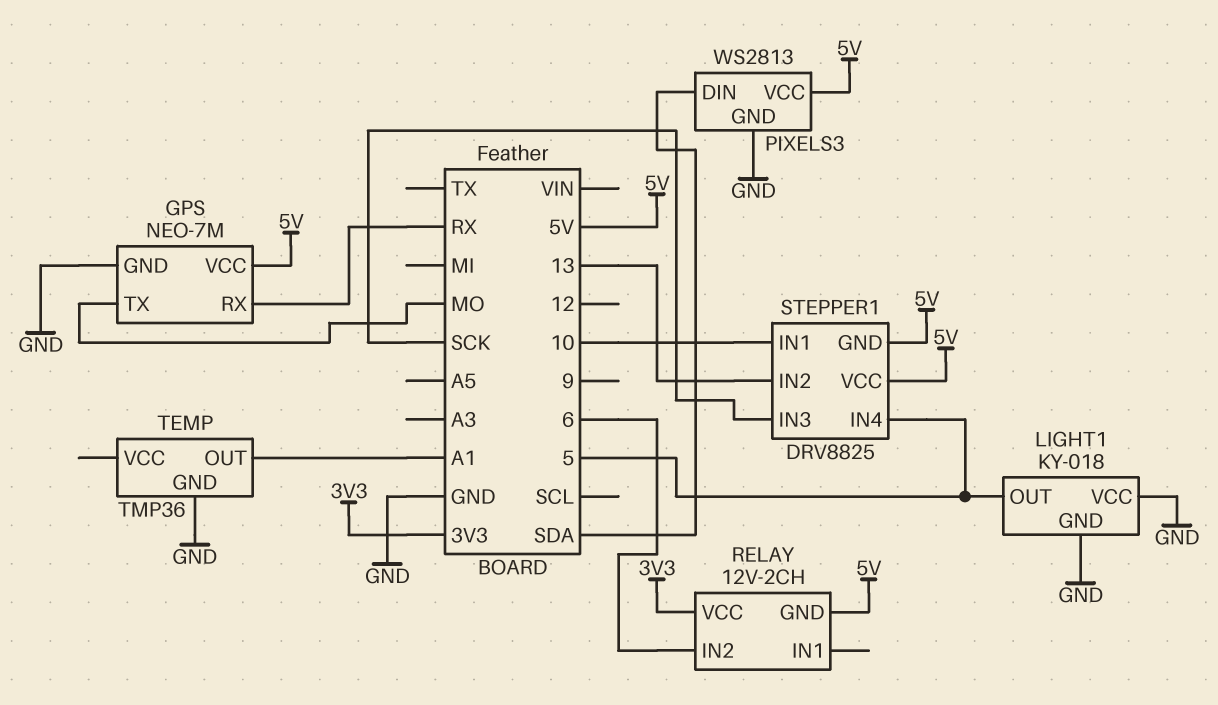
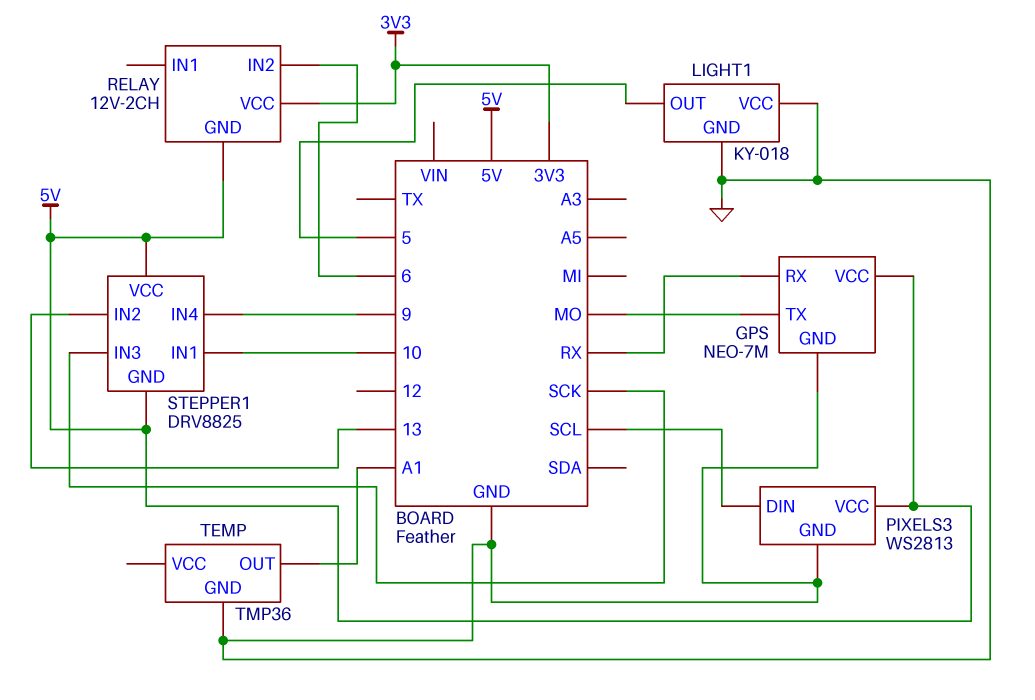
PIXELS3 pin DIN: SDA -> SCL
STEPPER1 pin IN4: 5 -> 9

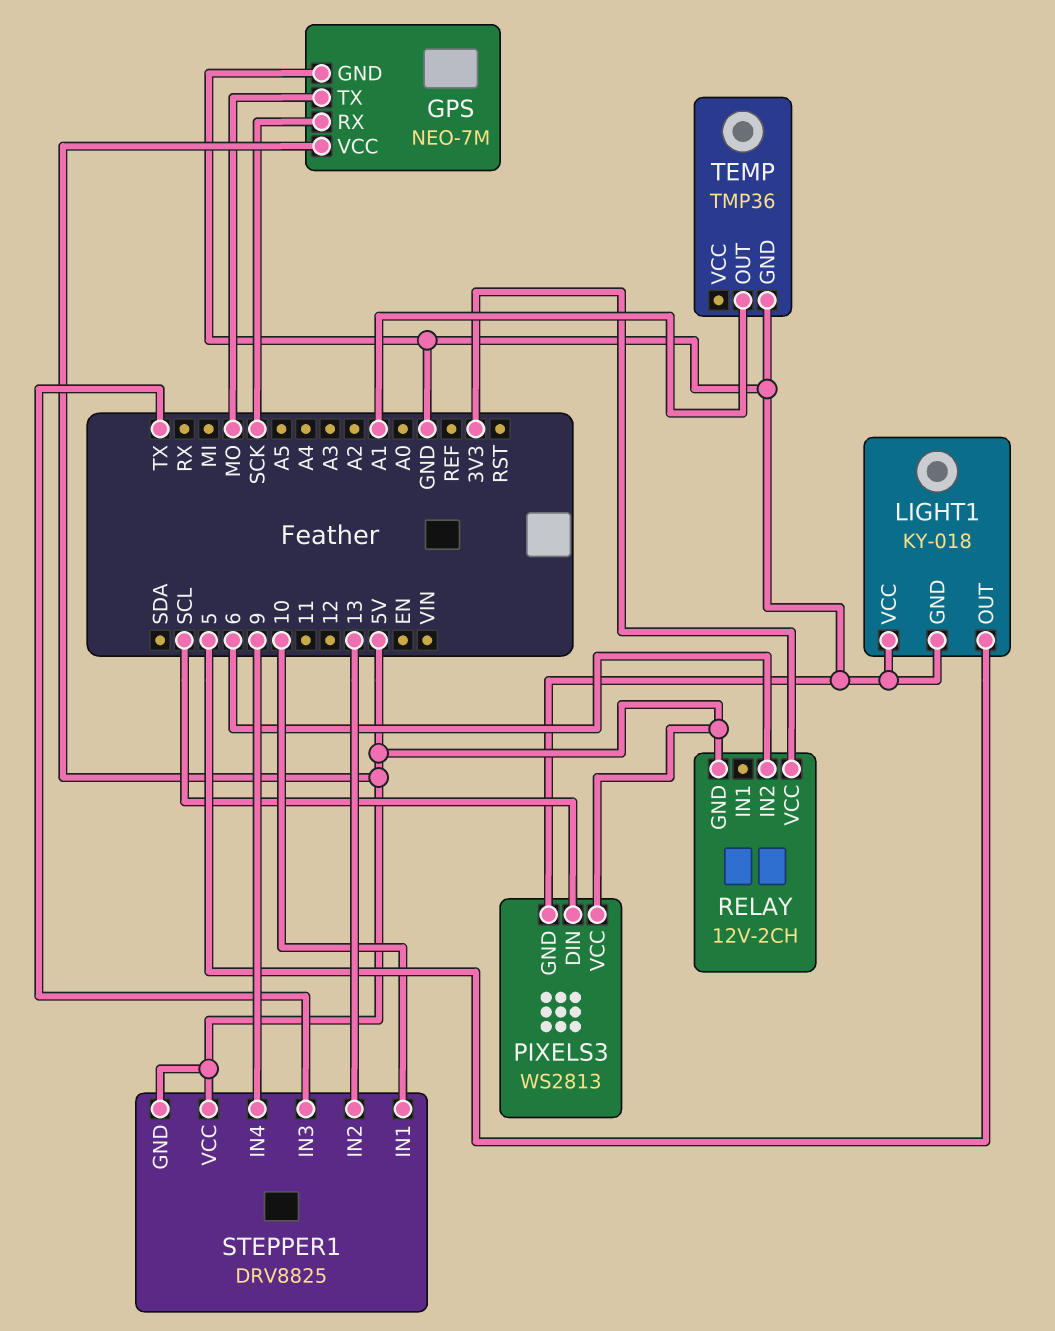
GPS pin RX: RX -> SCK
STEPPER1 pin IN3: SCK -> TX

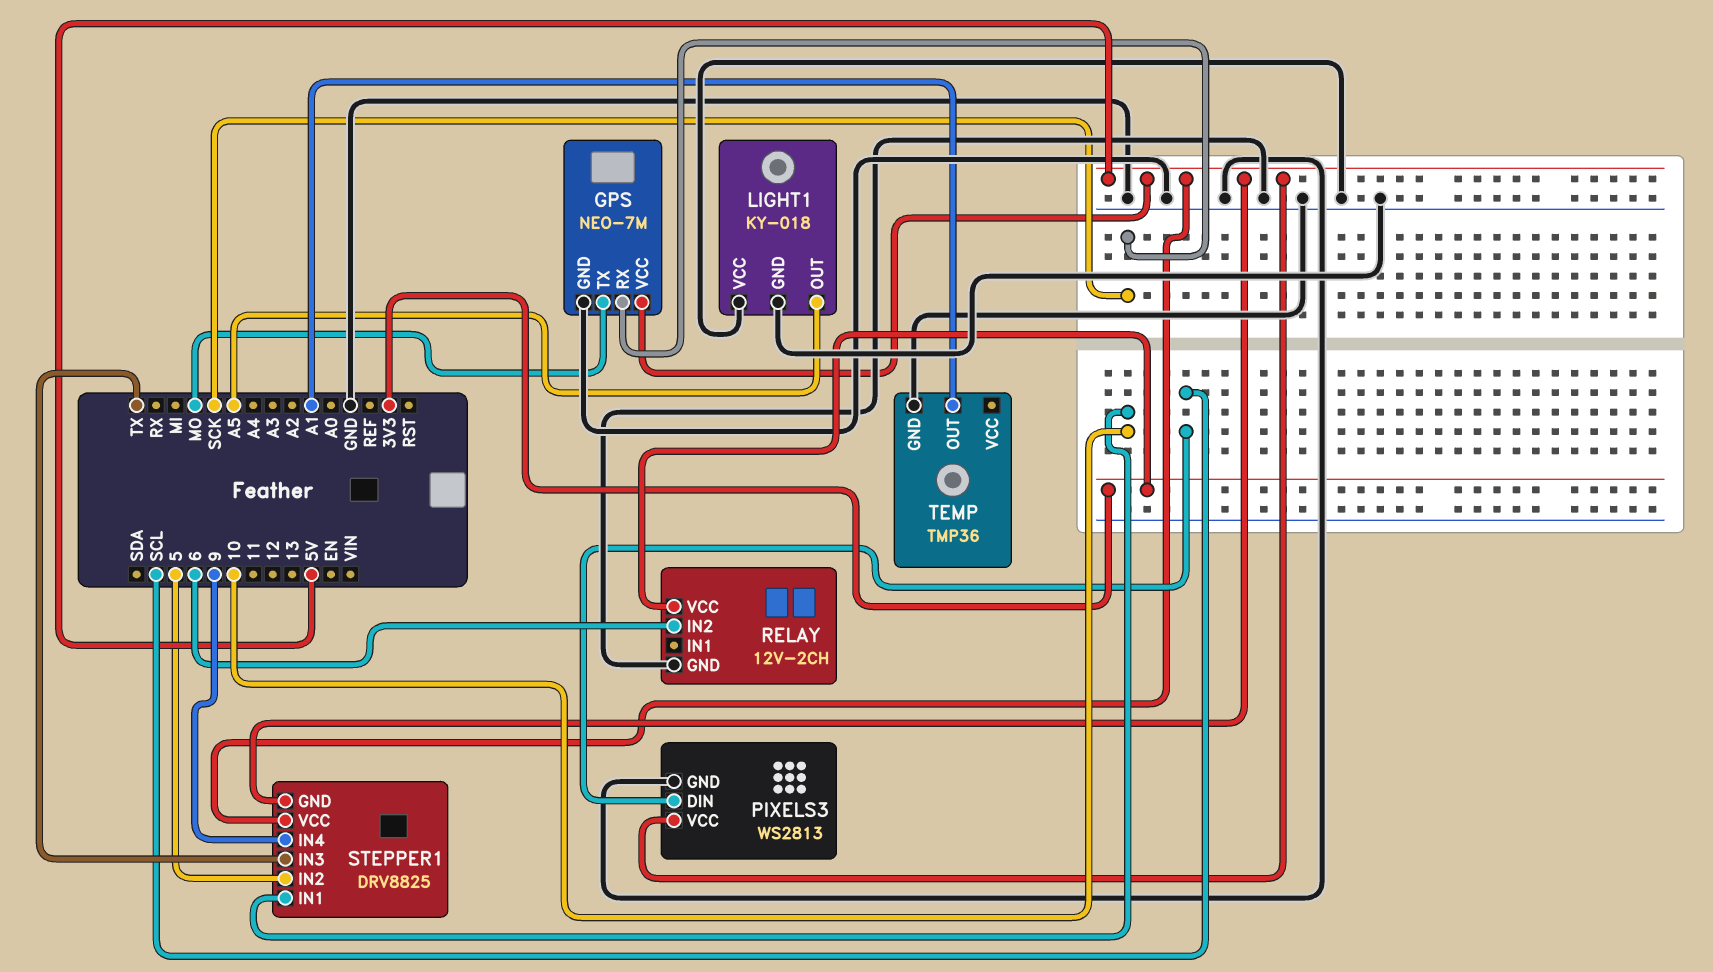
LIGHT1 pin OUT: 5 -> A5
RELAY pin GND: 5V -> GND
STEPPER1 pin IN2: 13 -> 5

